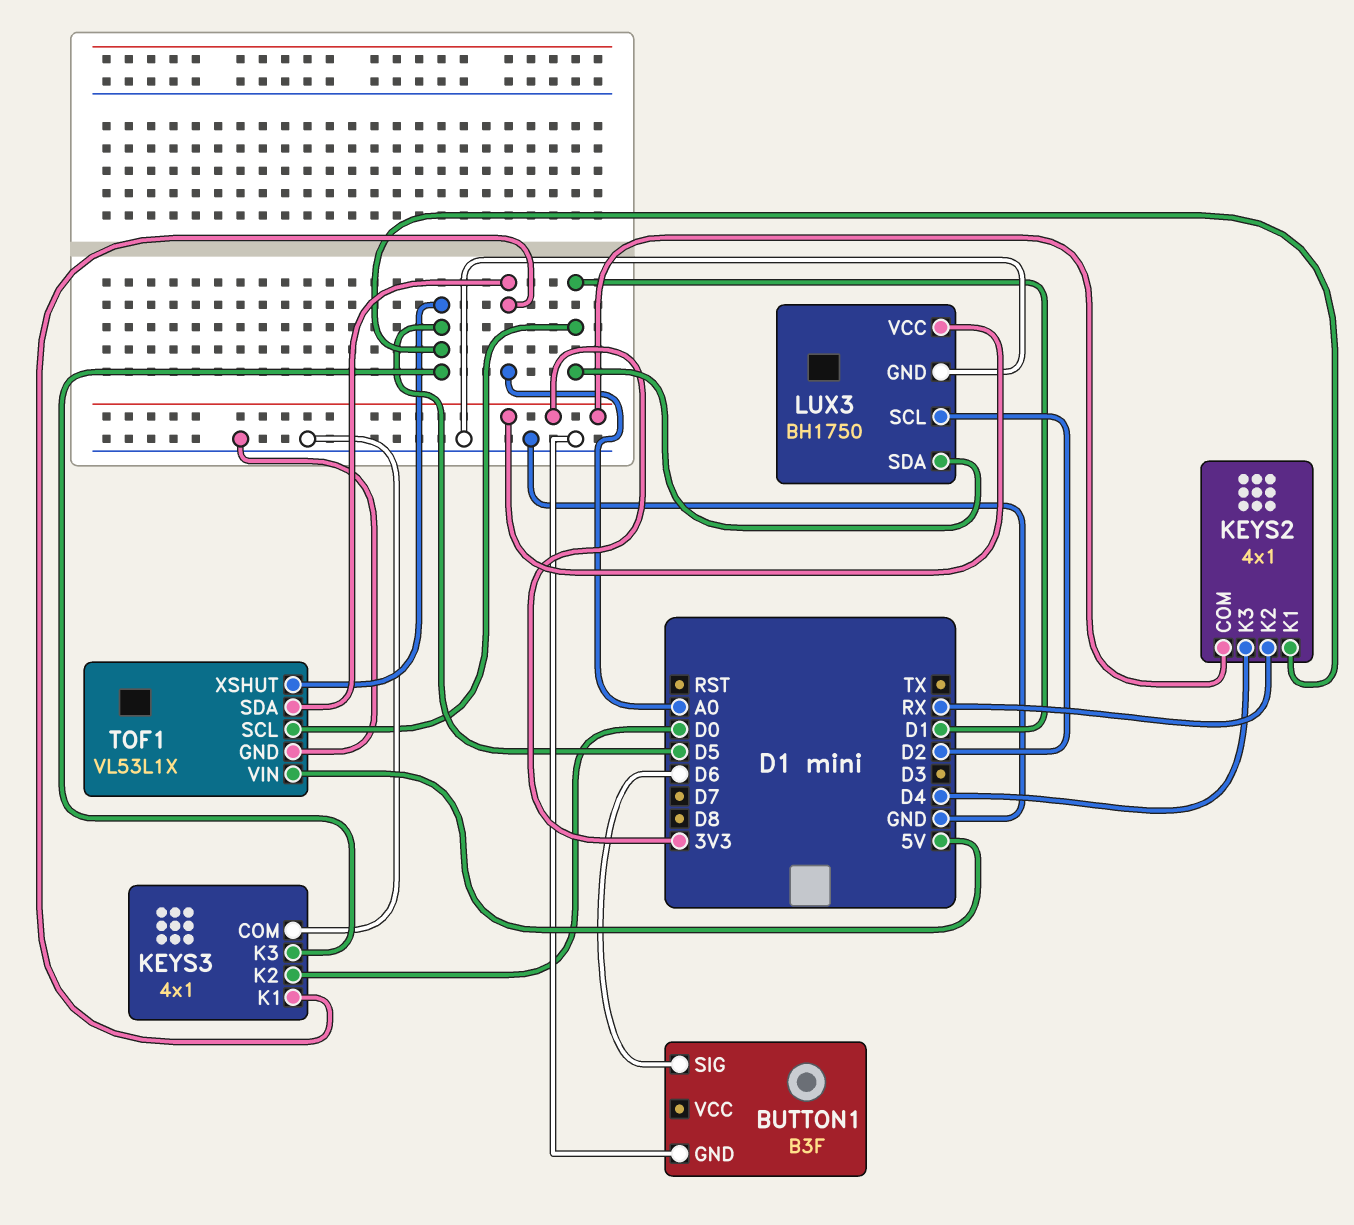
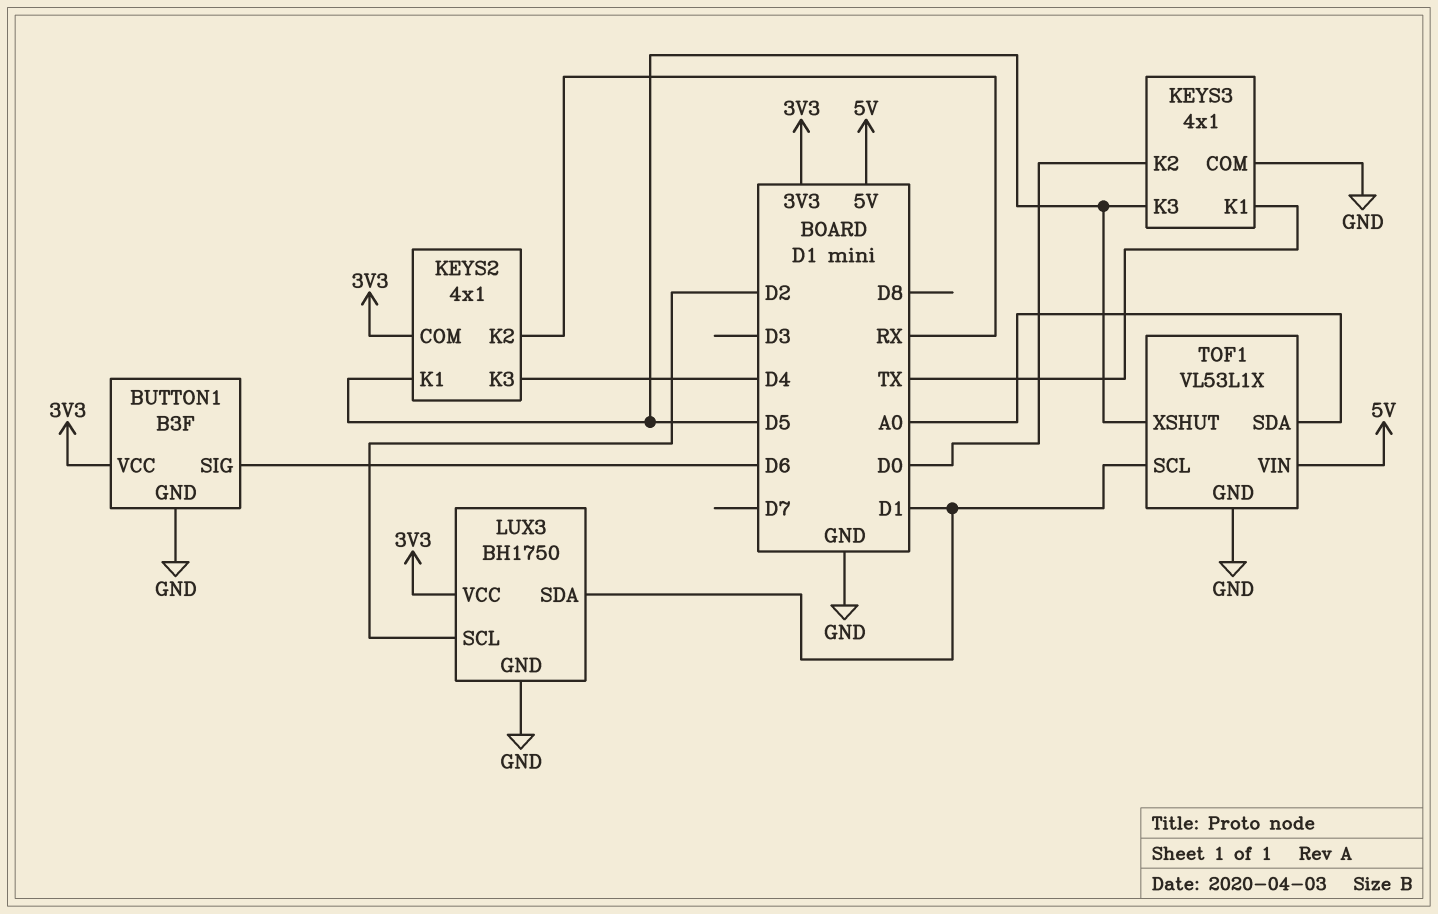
BUTTON1 pin VCC: none -> 3V3
KEYS3 pin K1: A0 -> TX

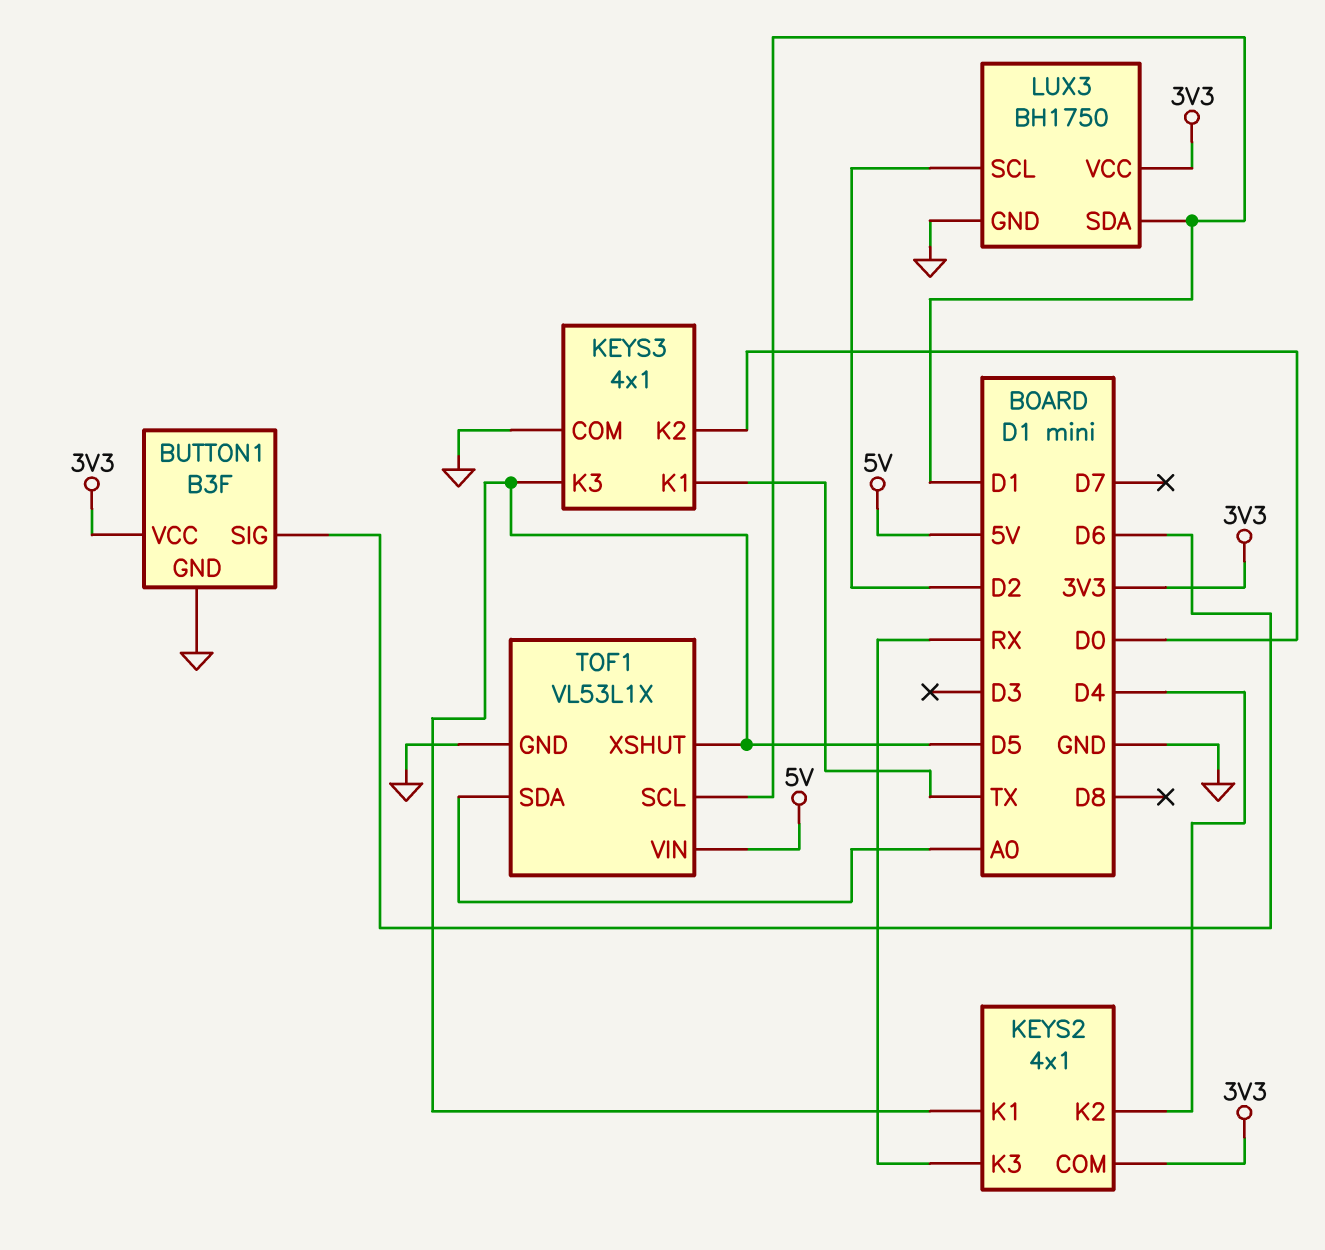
KEYS2 pin K2: RX -> D4
KEYS2 pin K3: D4 -> RX

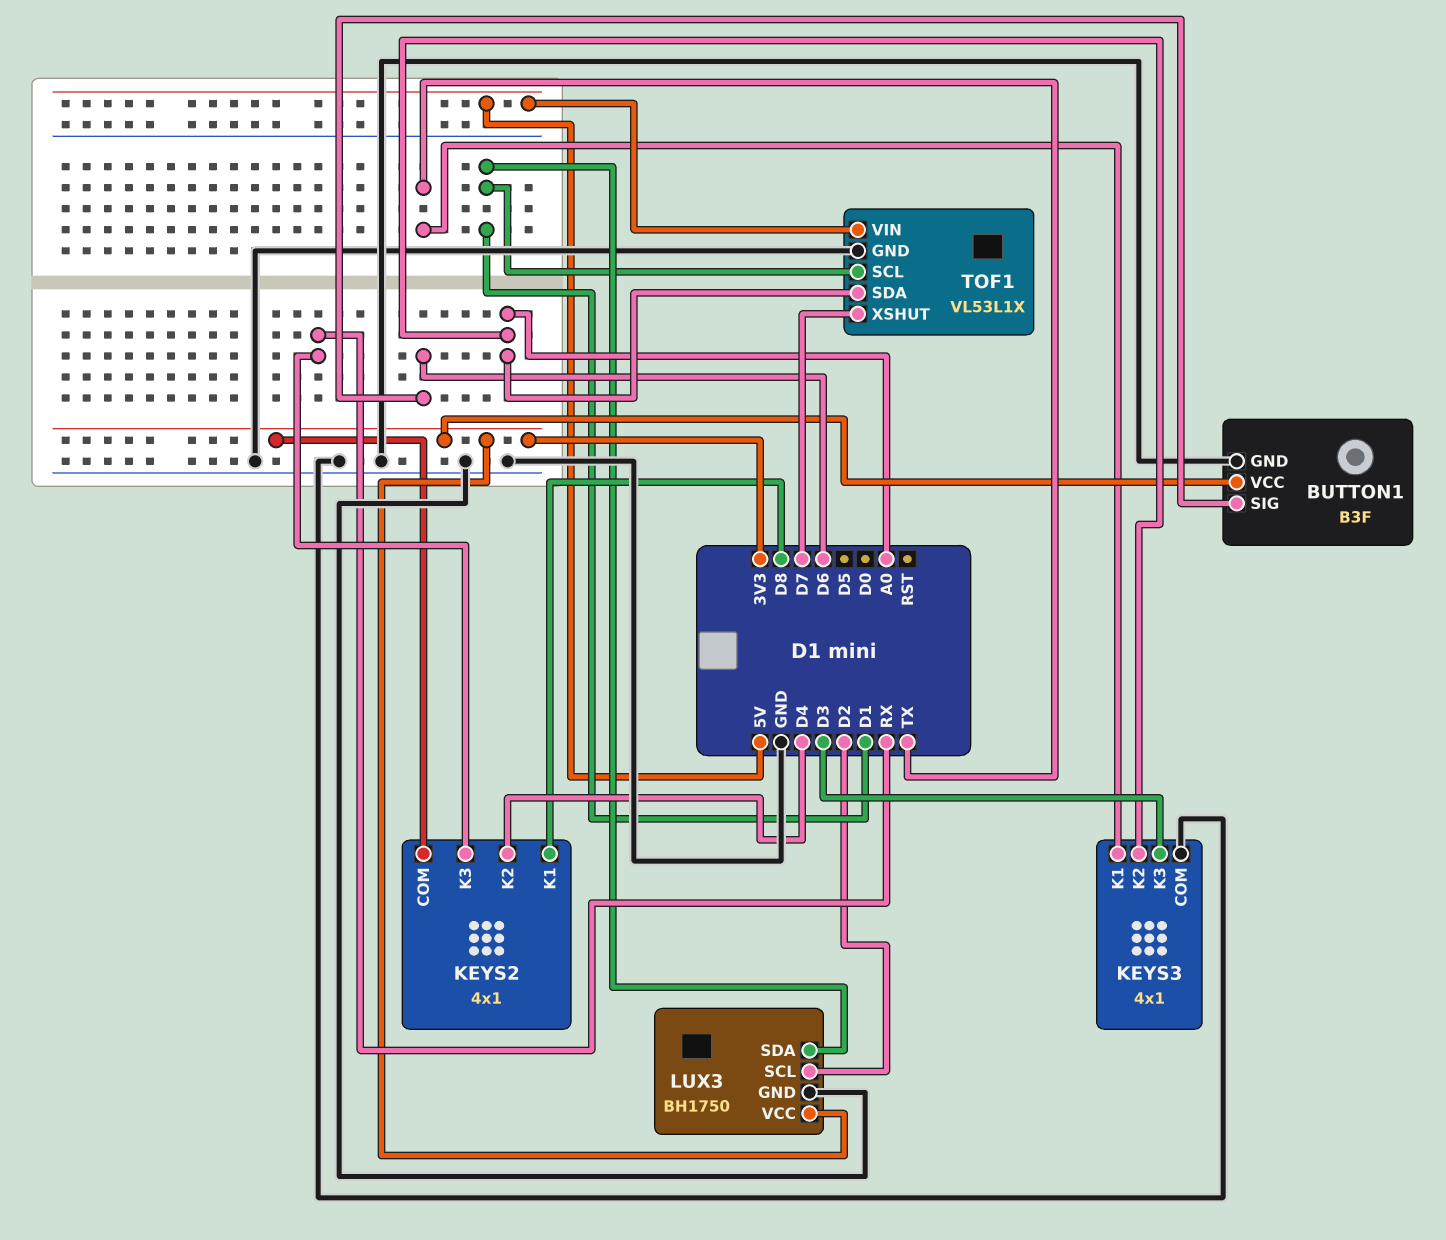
KEYS2 pin K1: D5 -> D8
KEYS3 pin K2: D0 -> A0
KEYS3 pin K3: D5 -> D3
TOF1 pin XSHUT: D5 -> D7

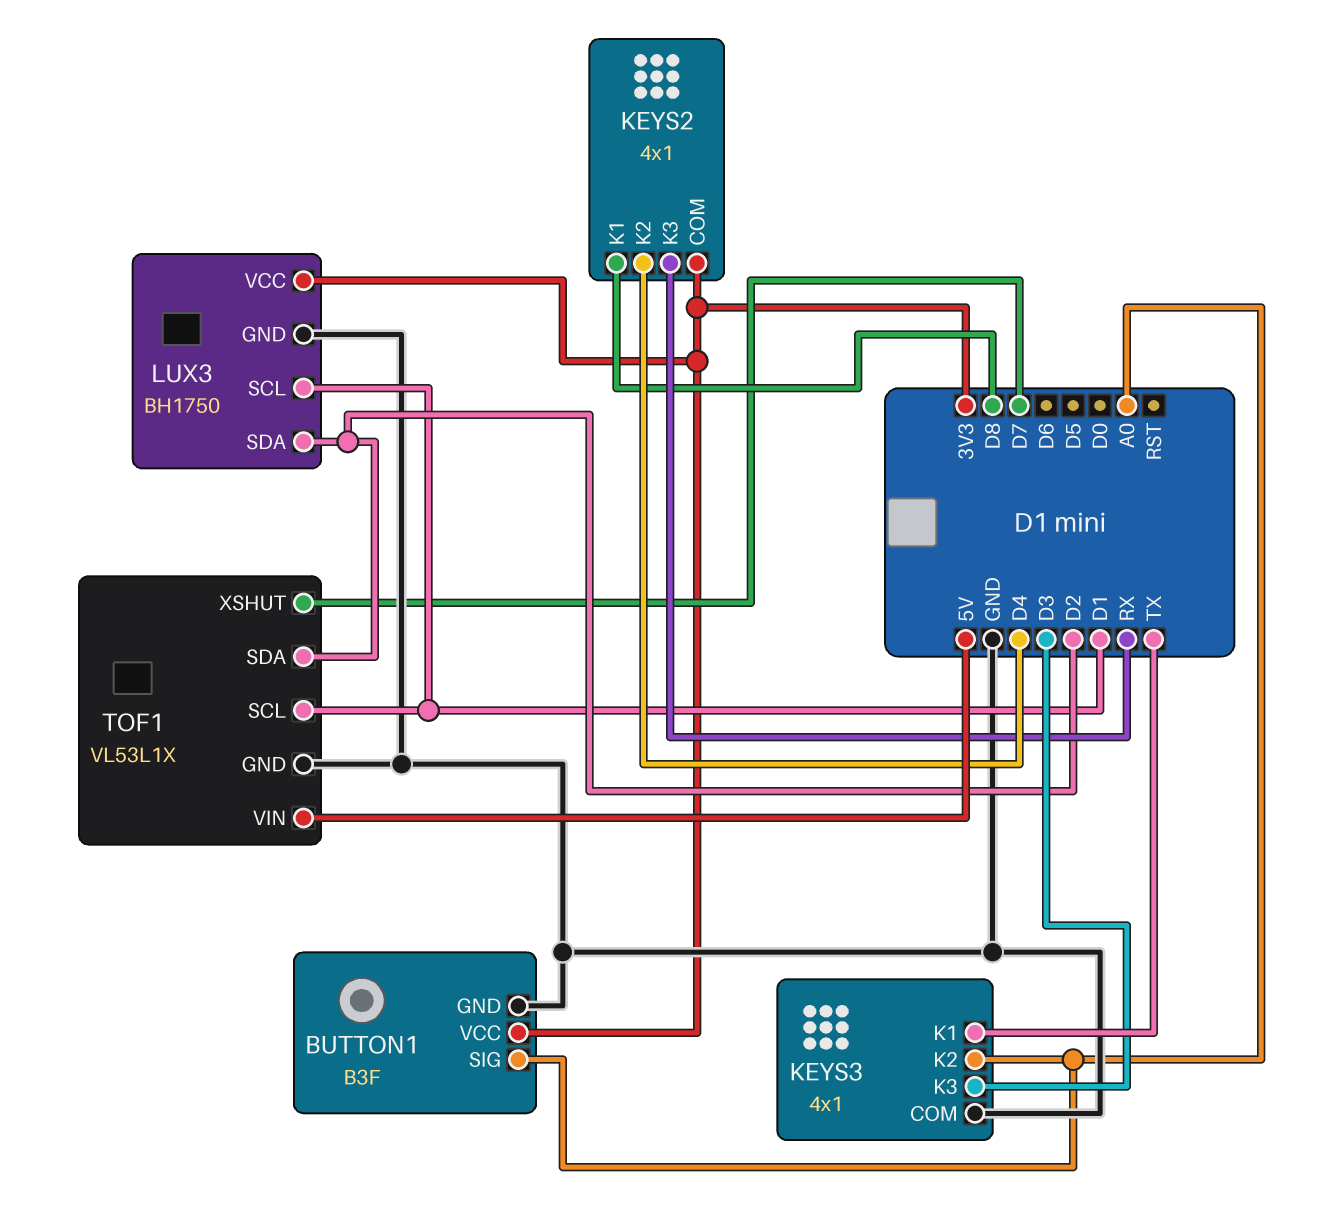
BUTTON1 pin SIG: D6 -> A0
LUX3 pin SCL: D2 -> D1
LUX3 pin SDA: D1 -> D2
TOF1 pin SDA: A0 -> D2

